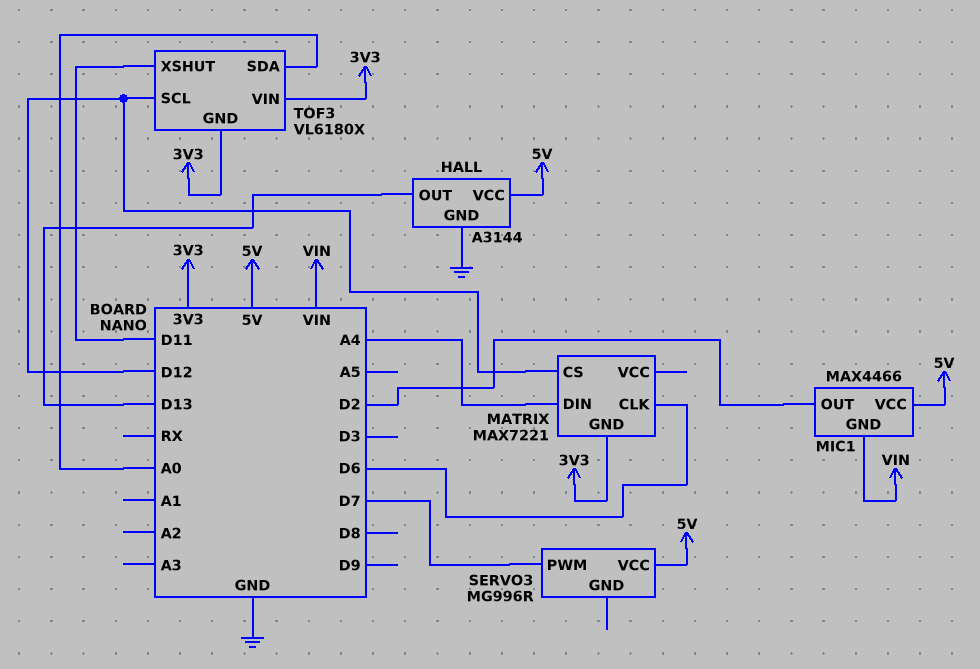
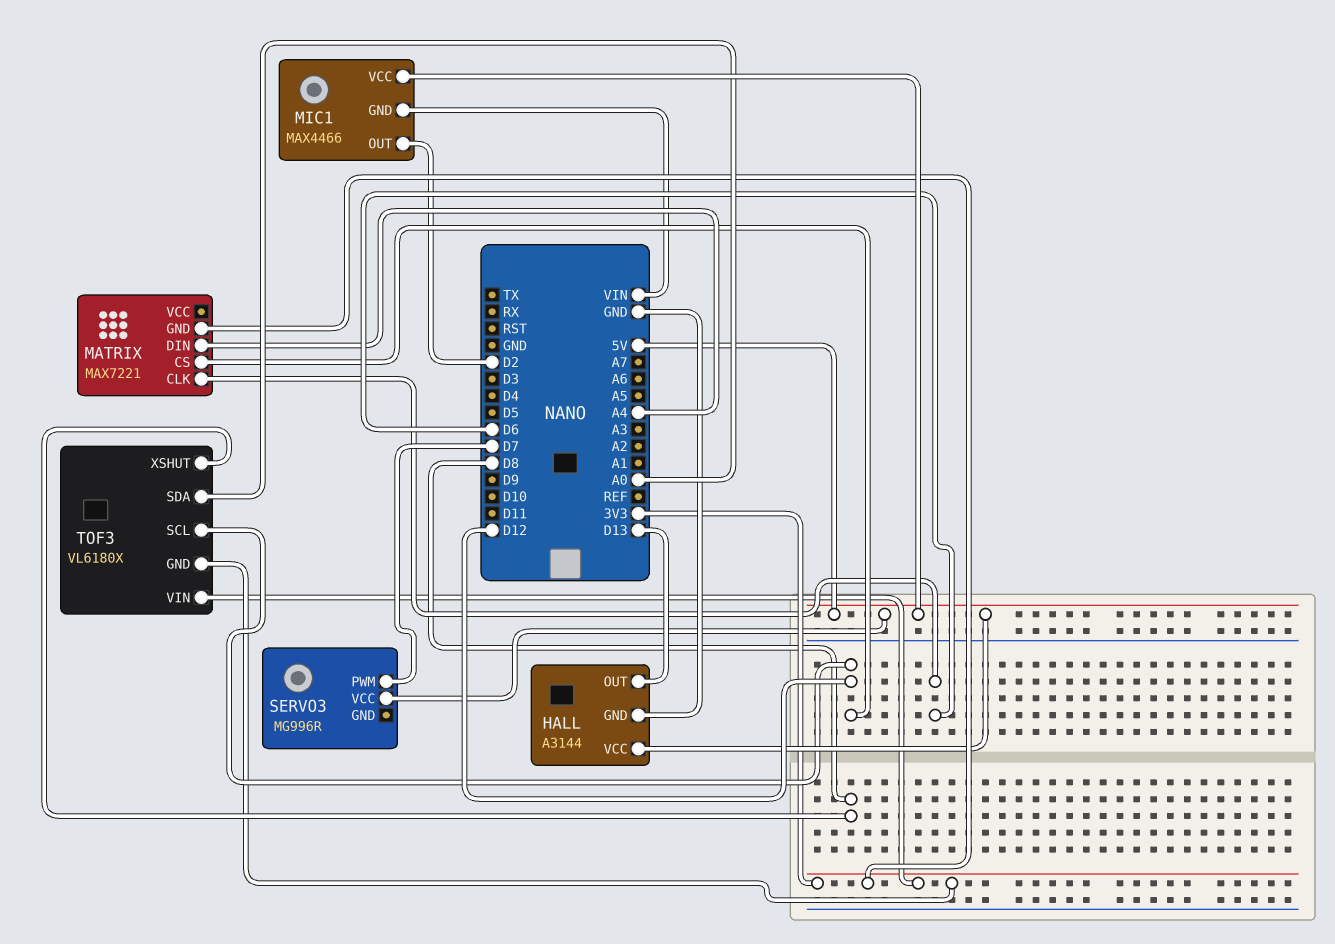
TOF3 pin XSHUT: D11 -> D8

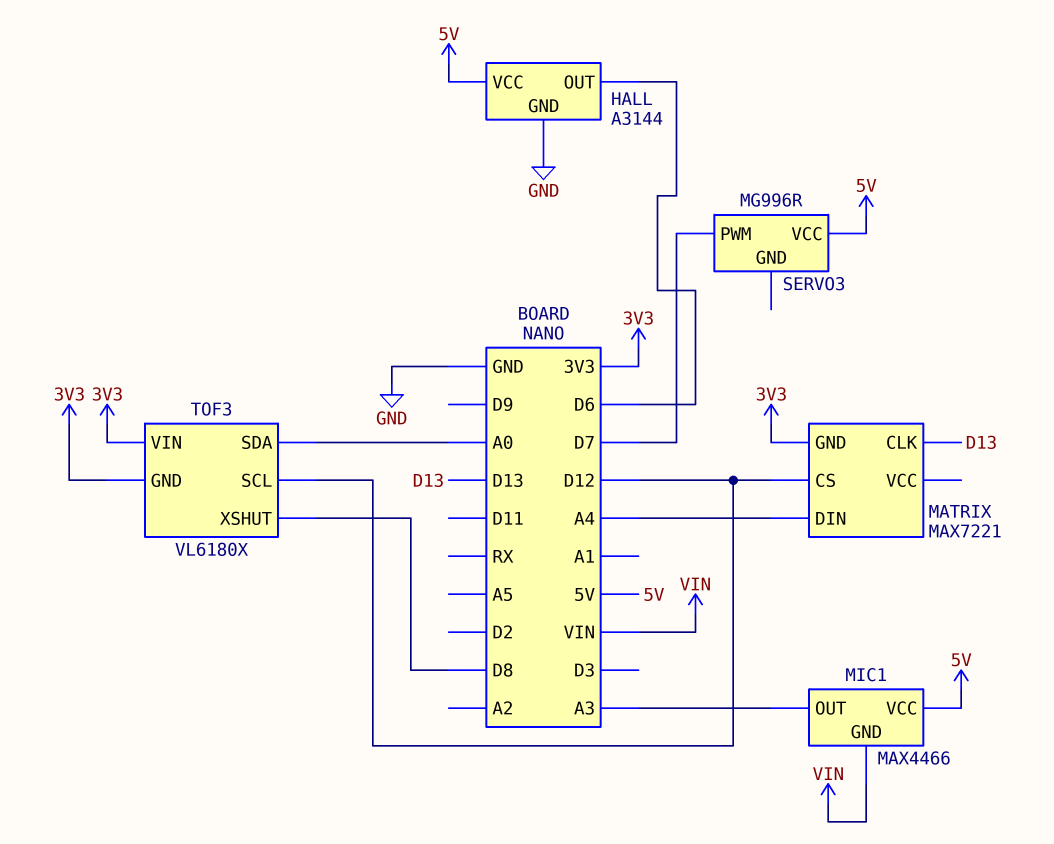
HALL pin OUT: D13 -> D6
MATRIX pin CLK: D6 -> D13
MIC1 pin OUT: D2 -> A3

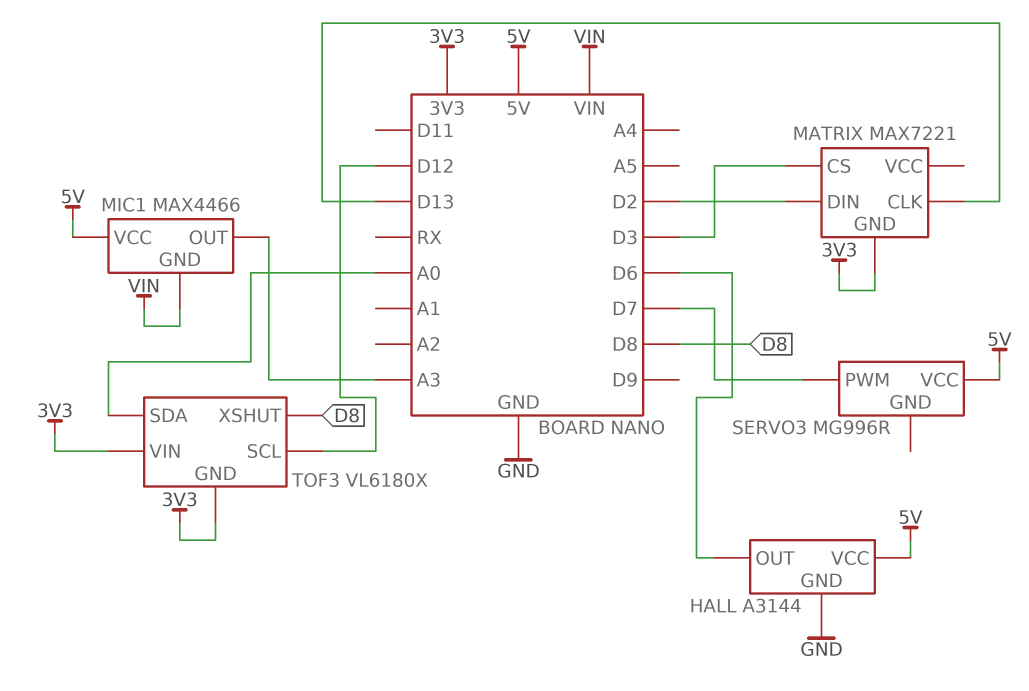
MATRIX pin CS: D12 -> D3
MATRIX pin DIN: A4 -> D2

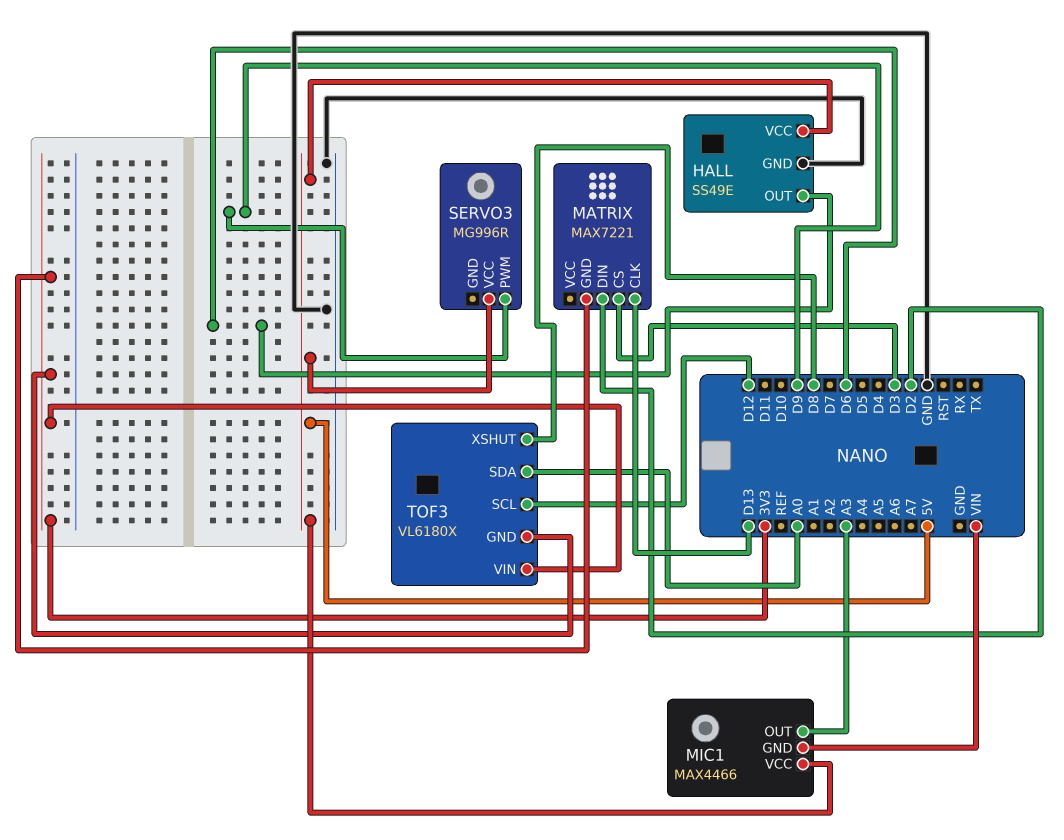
HALL: A3144 -> SS49E
SERVO3 pin PWM: D7 -> D9

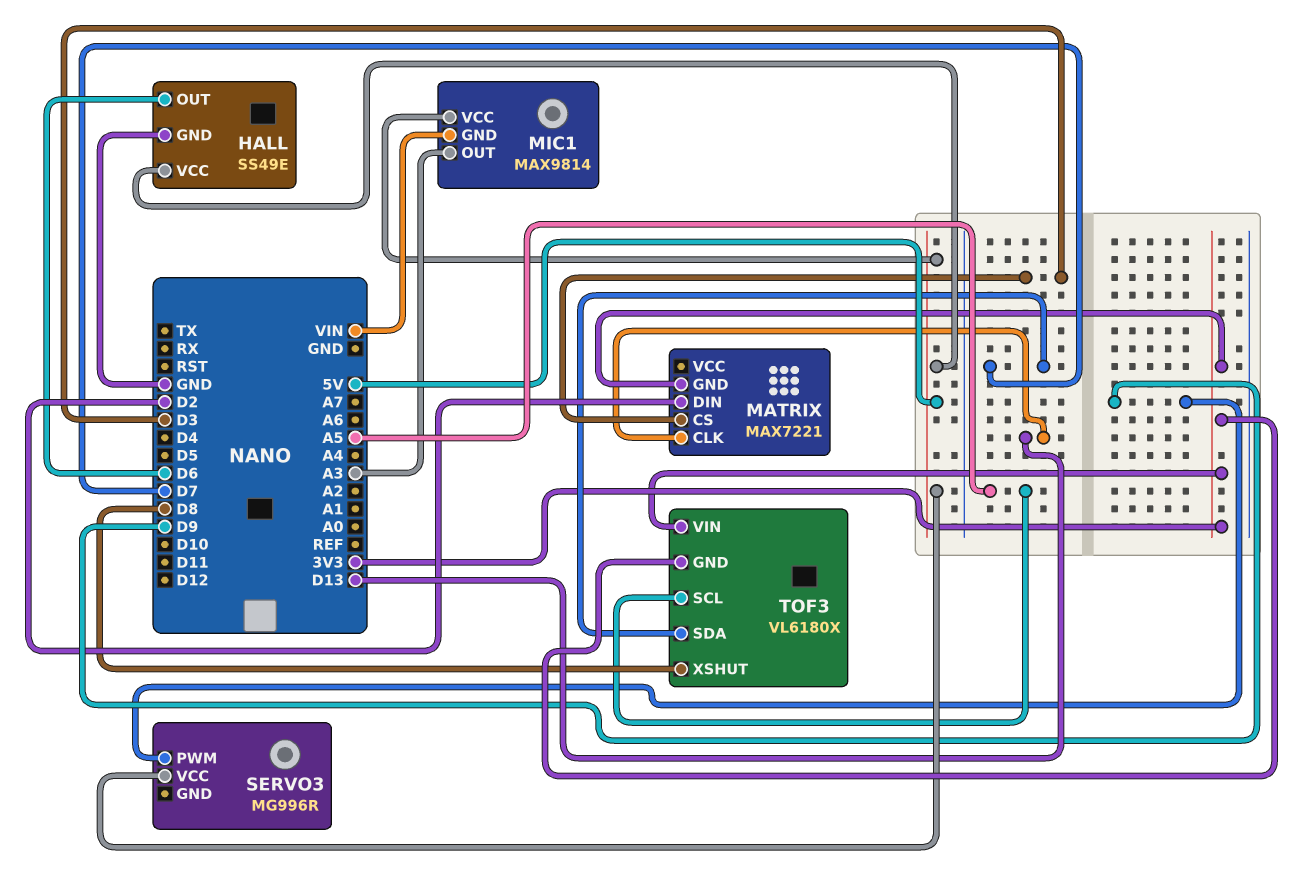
MIC1: MAX4466 -> MAX9814
TOF3 pin SCL: D12 -> A5
TOF3 pin SDA: A0 -> D7

